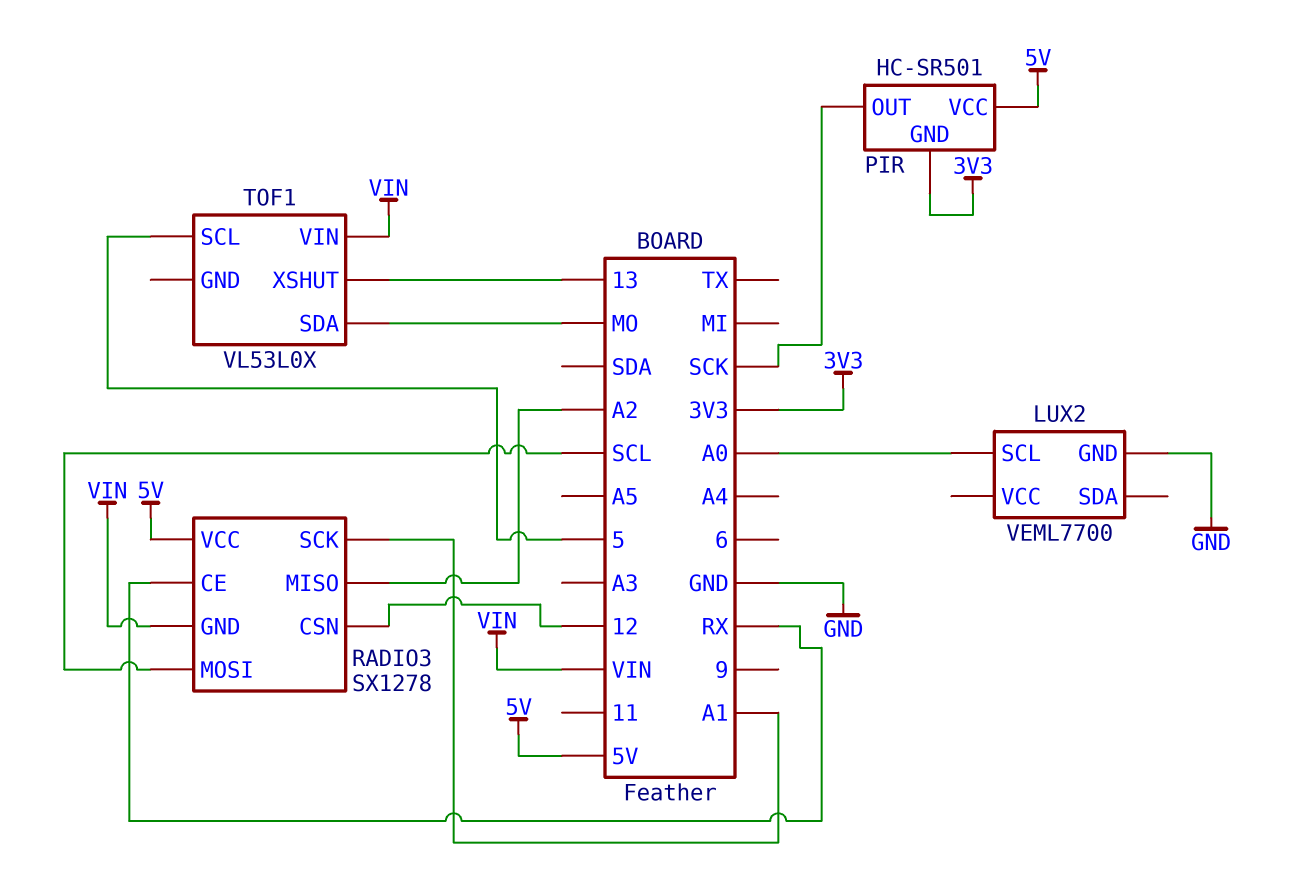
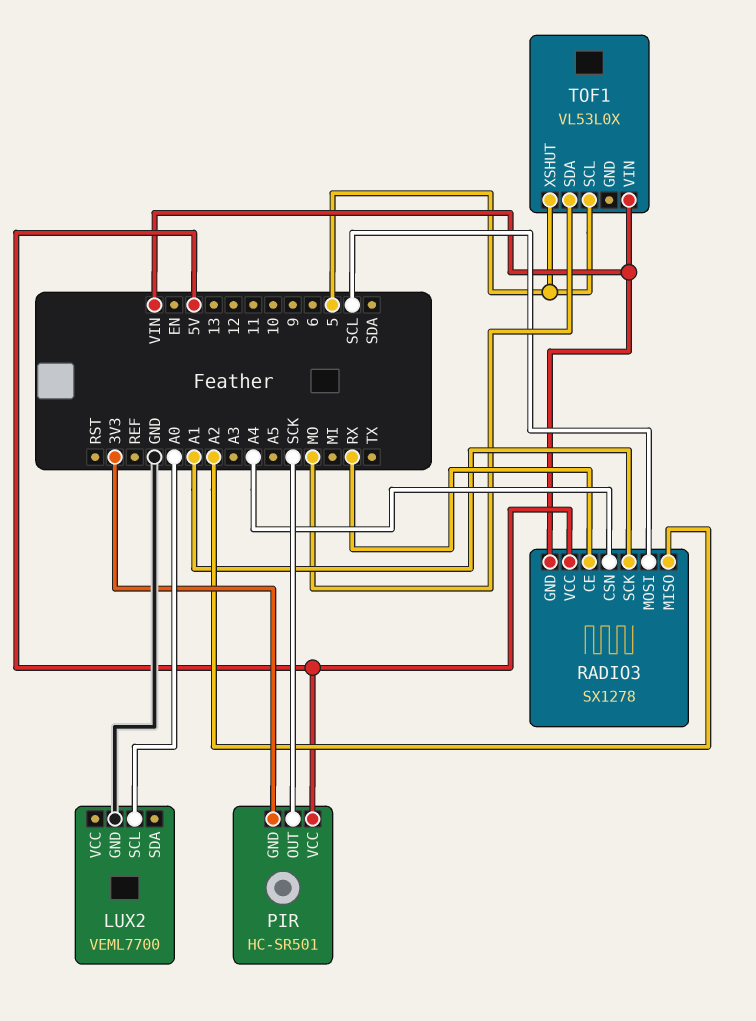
RADIO3 pin CSN: 12 -> A4
TOF1 pin XSHUT: 13 -> 5

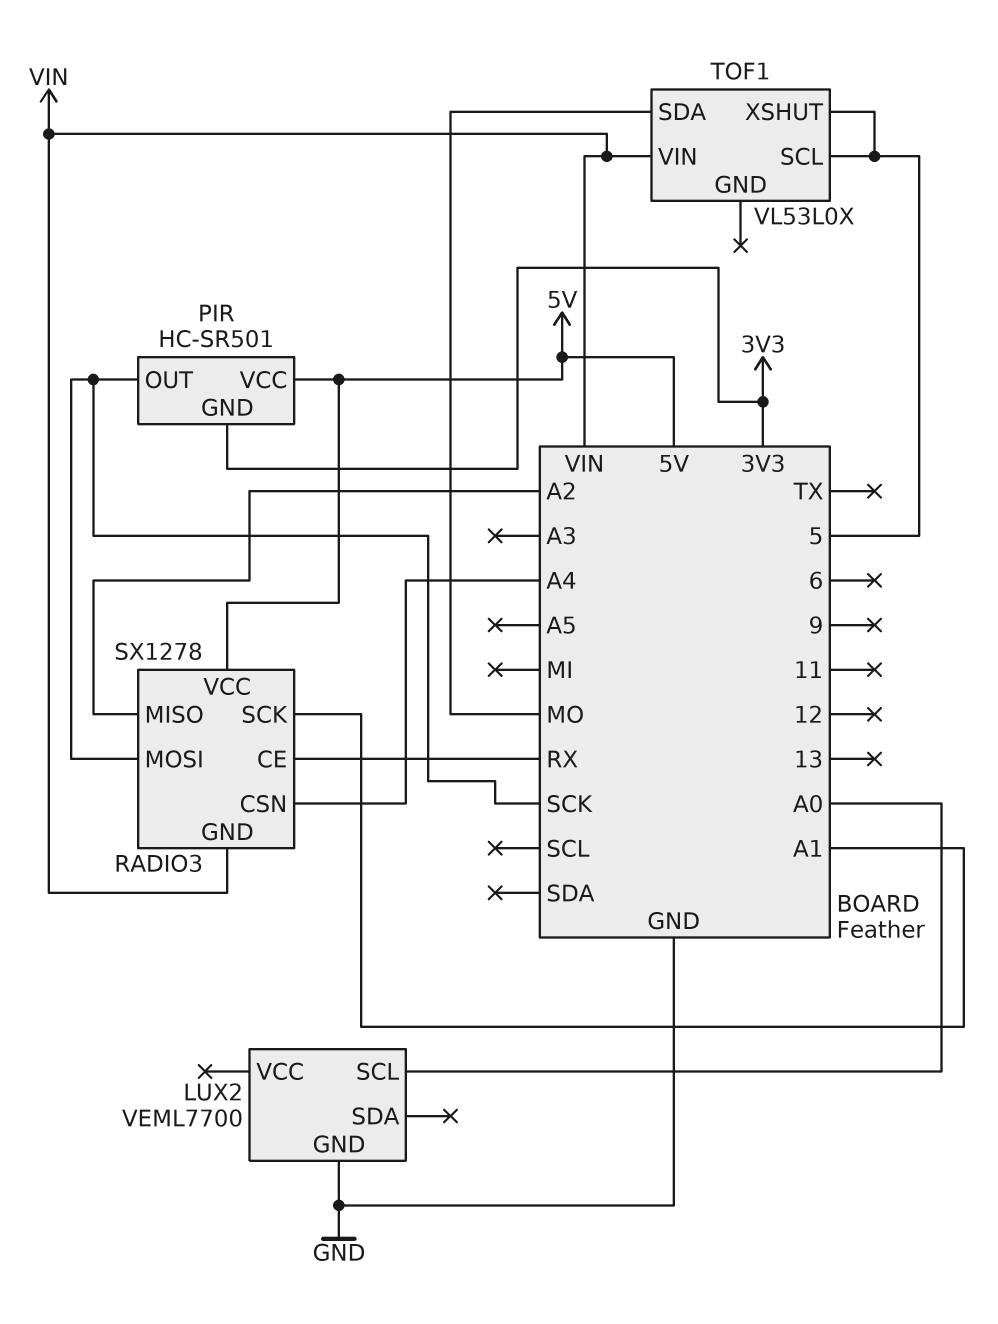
RADIO3 pin MOSI: SCL -> SCK

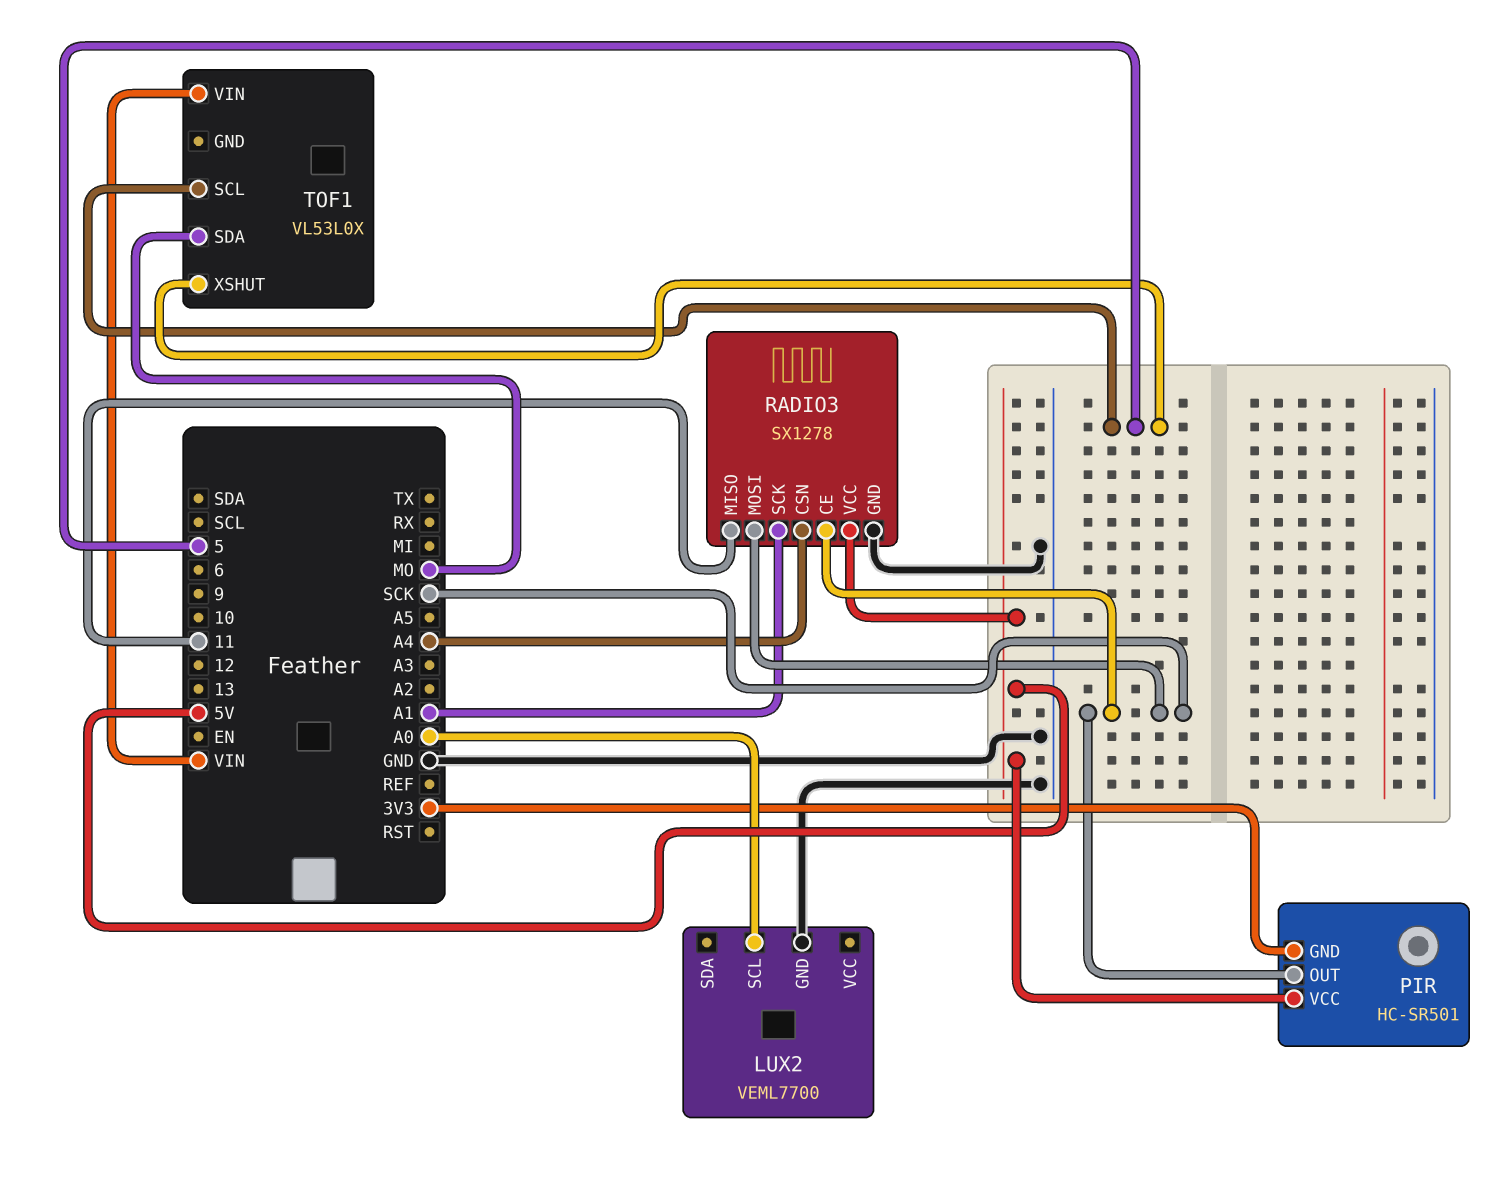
RADIO3 pin CE: RX -> SCK
RADIO3 pin GND: VIN -> GND
RADIO3 pin MISO: A2 -> 11

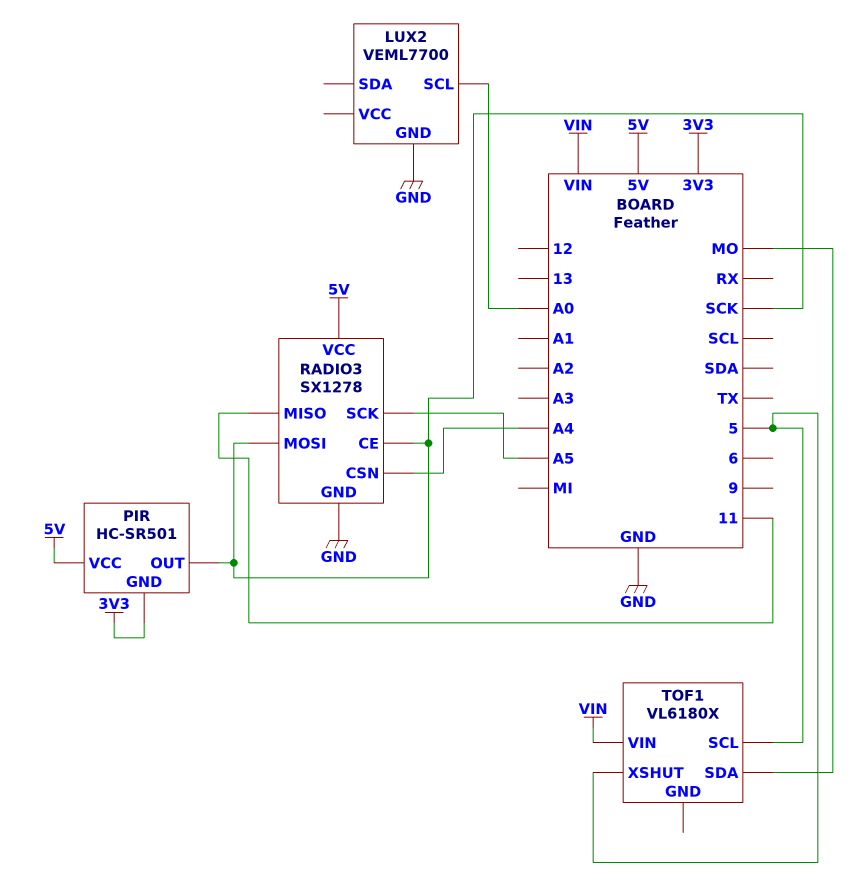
RADIO3 pin SCK: A1 -> A5
TOF1: VL53L0X -> VL6180X

